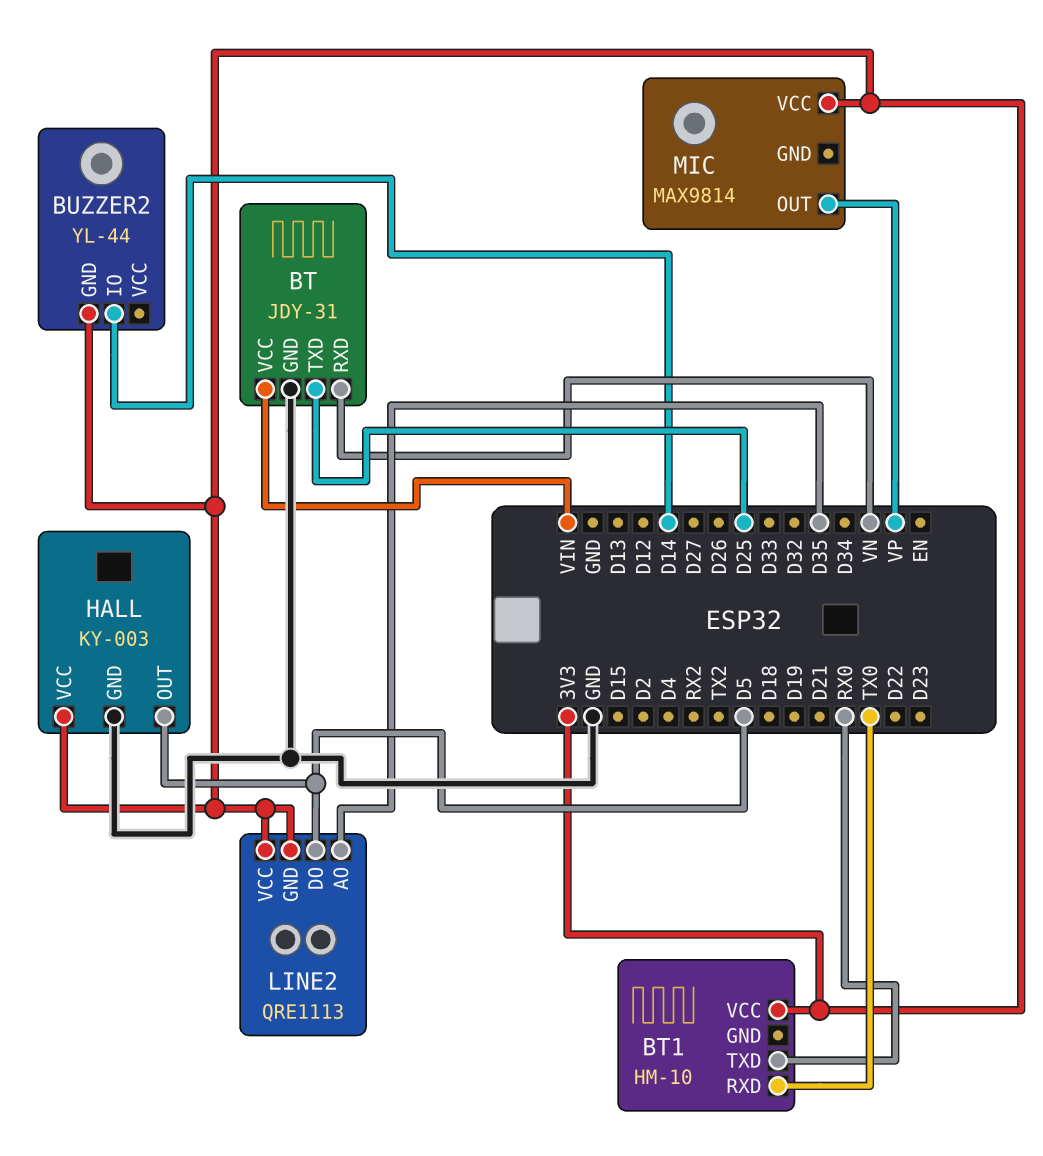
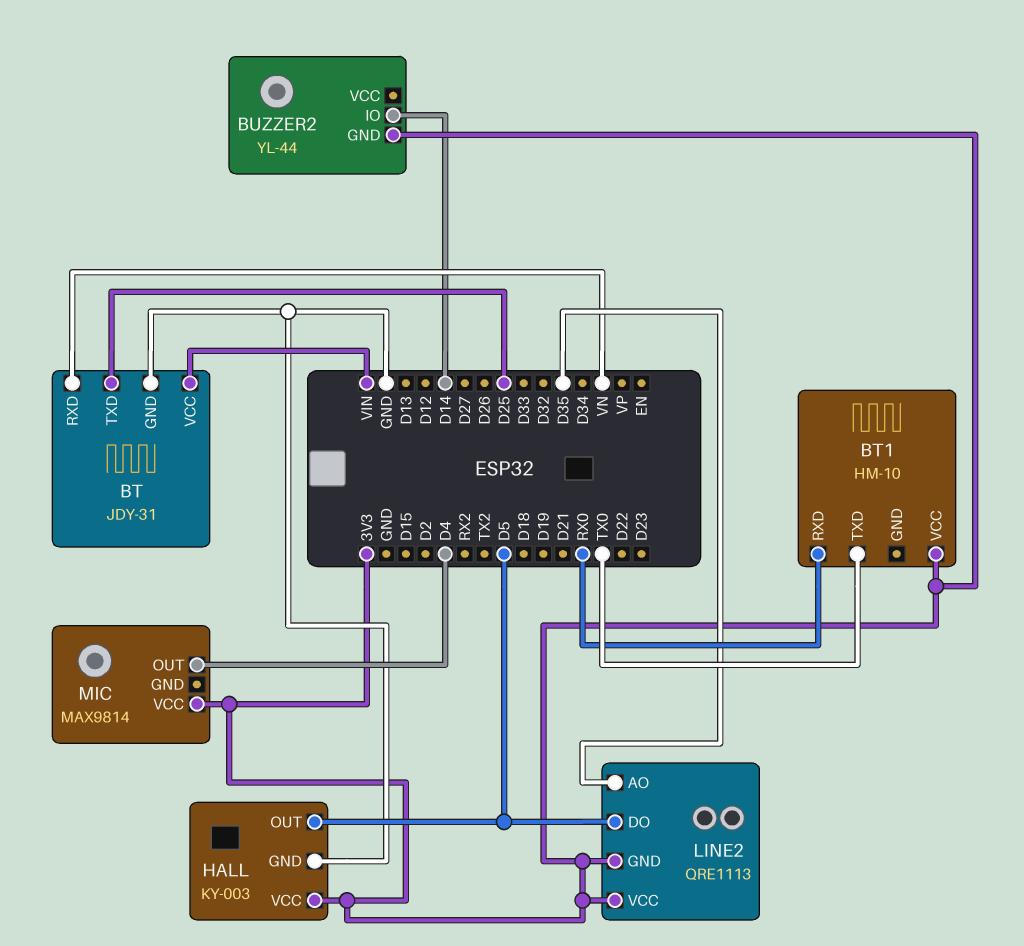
BT1 pin RXD: TX0 -> RX0
BT1 pin TXD: RX0 -> TX0
MIC pin OUT: VP -> D4

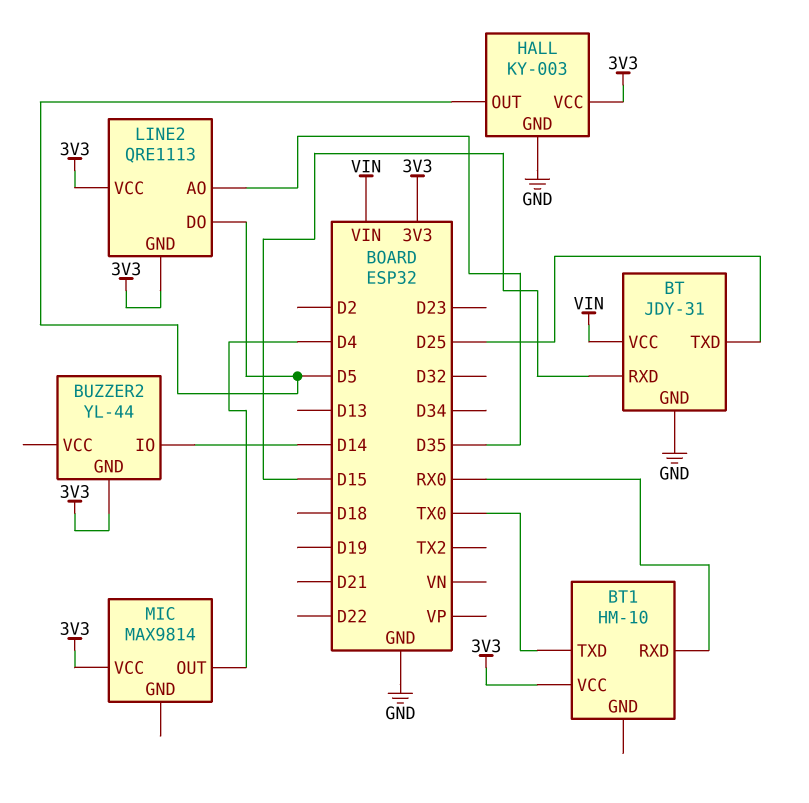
BT pin RXD: VN -> D15

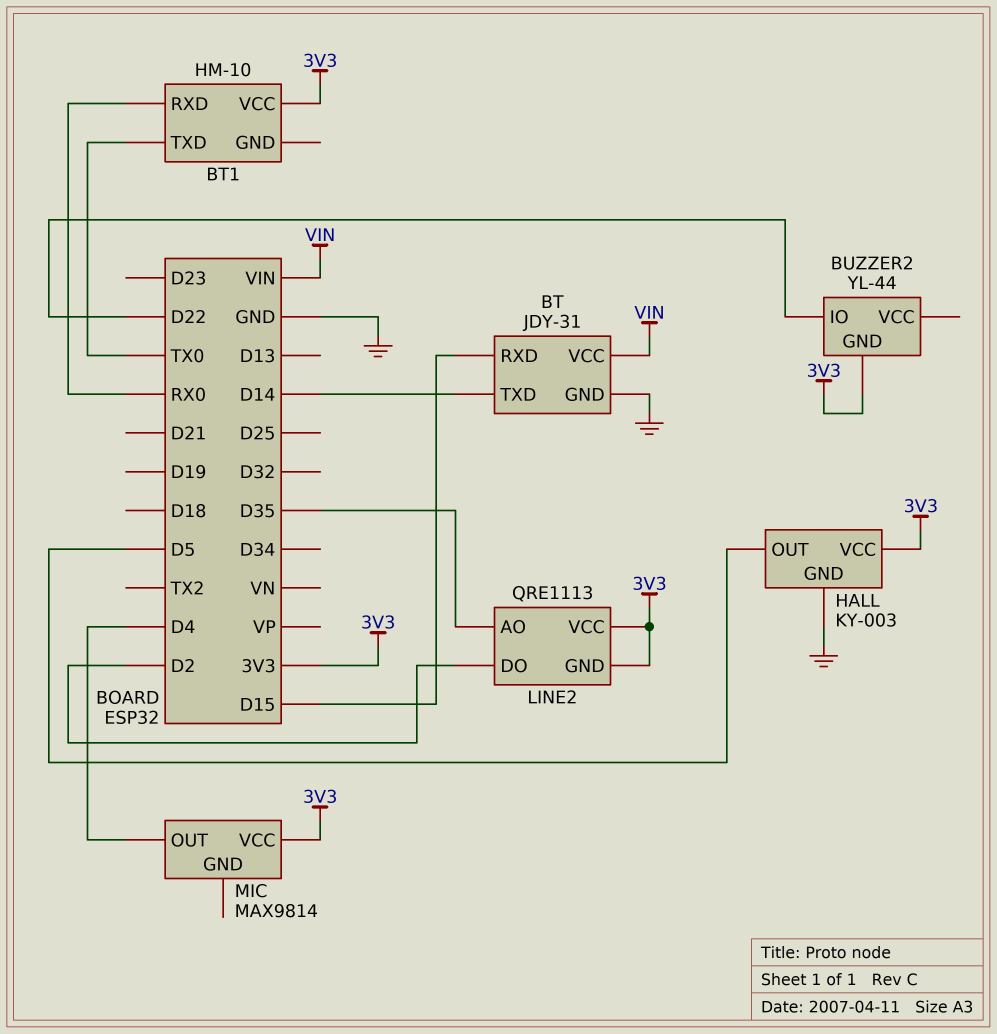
BT pin TXD: D25 -> D14
BUZZER2 pin IO: D14 -> D22
LINE2 pin DO: D5 -> D2

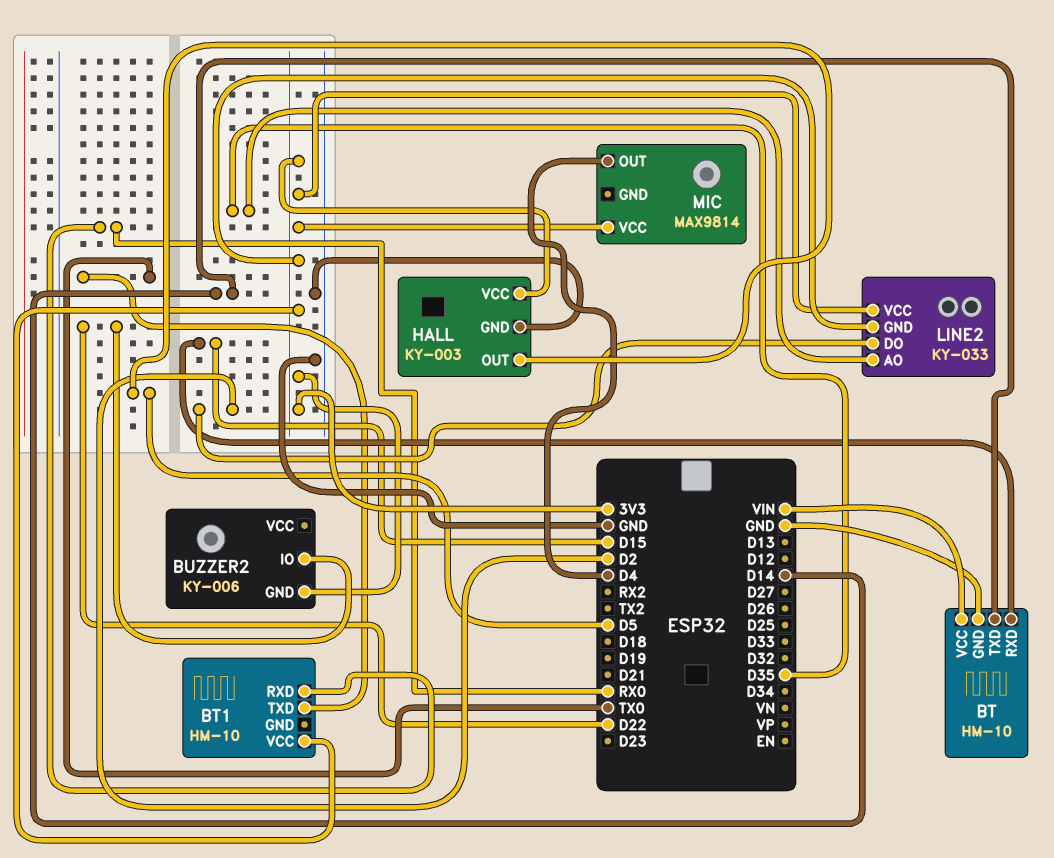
BT: JDY-31 -> HM-10
BUZZER2: YL-44 -> KY-006
LINE2: QRE1113 -> KY-033

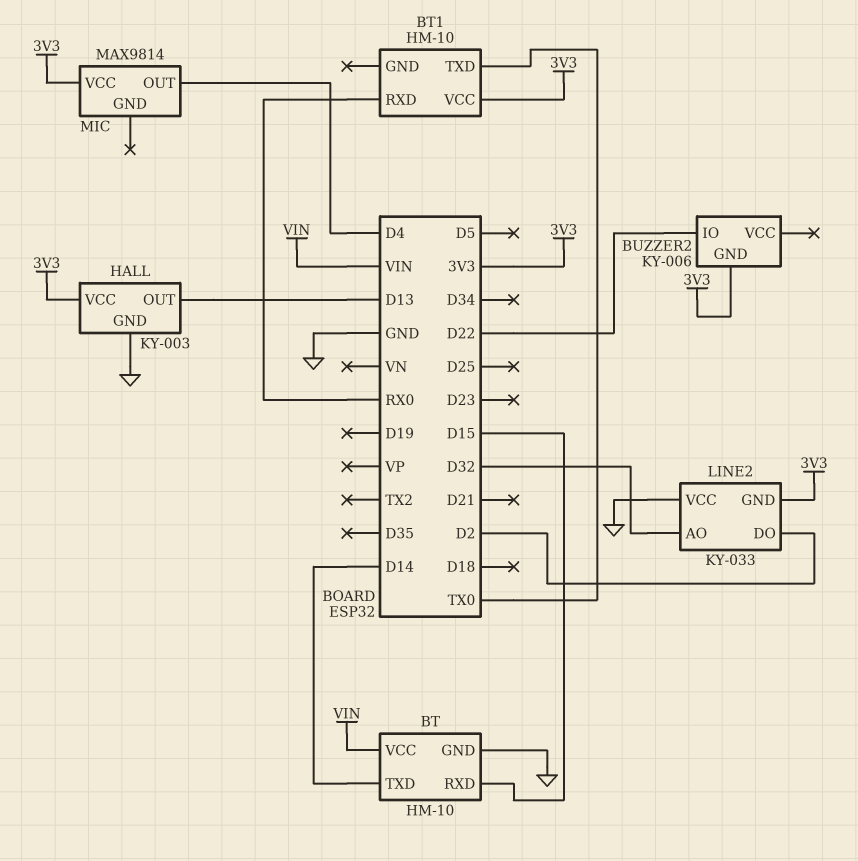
HALL pin OUT: D5 -> D13
LINE2 pin AO: D35 -> D32
LINE2 pin VCC: 3V3 -> GND

